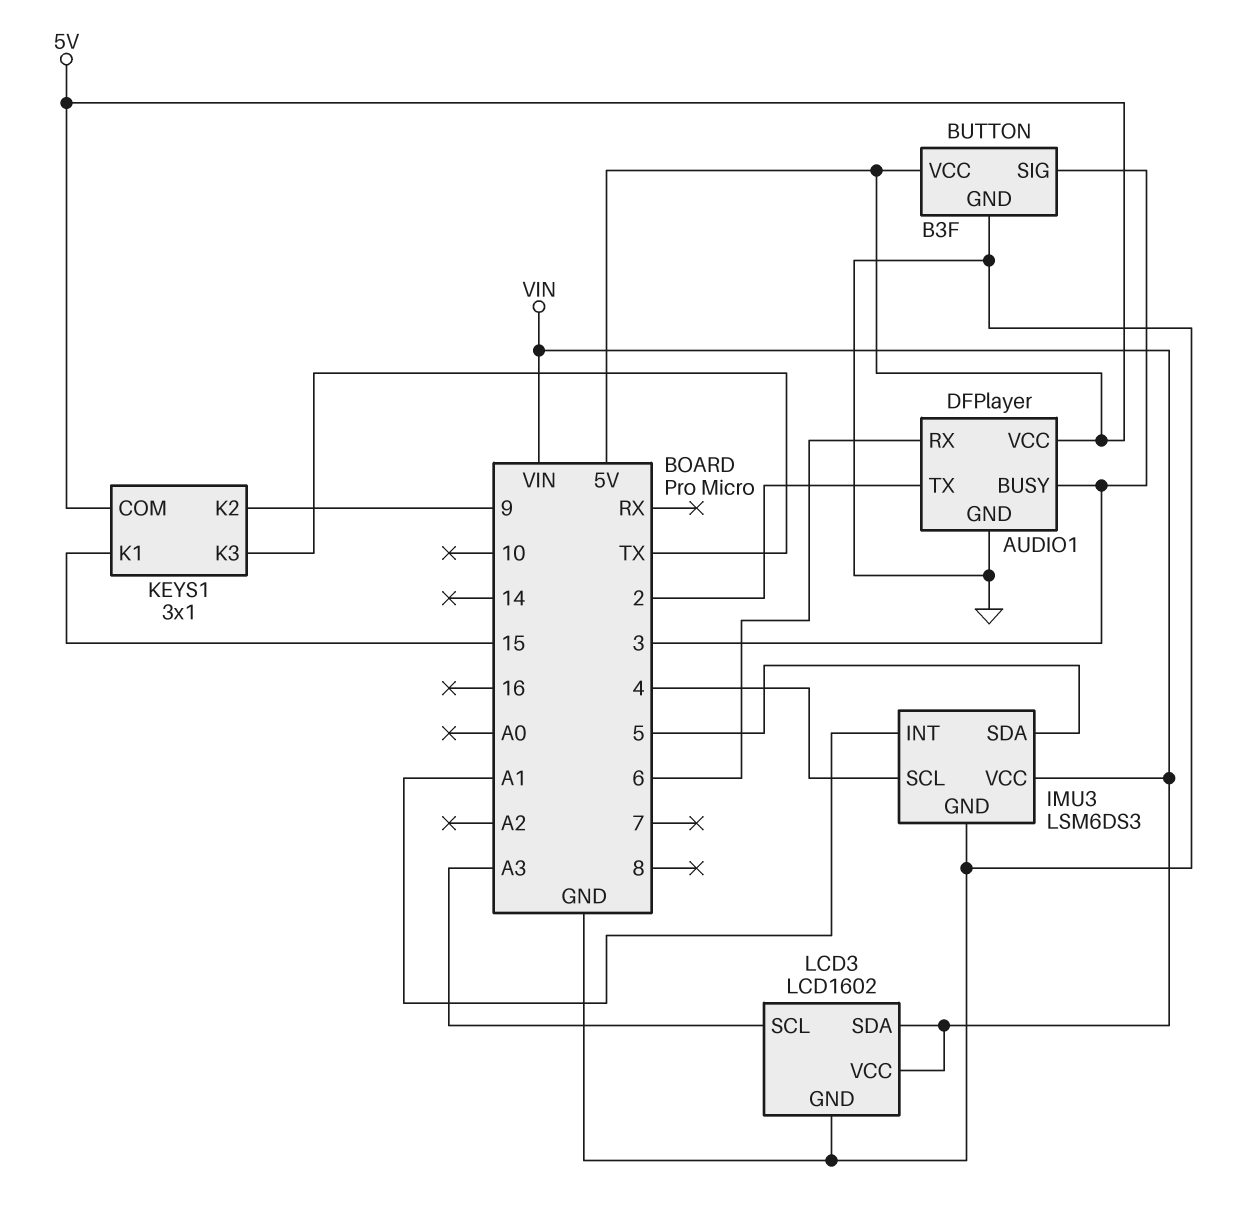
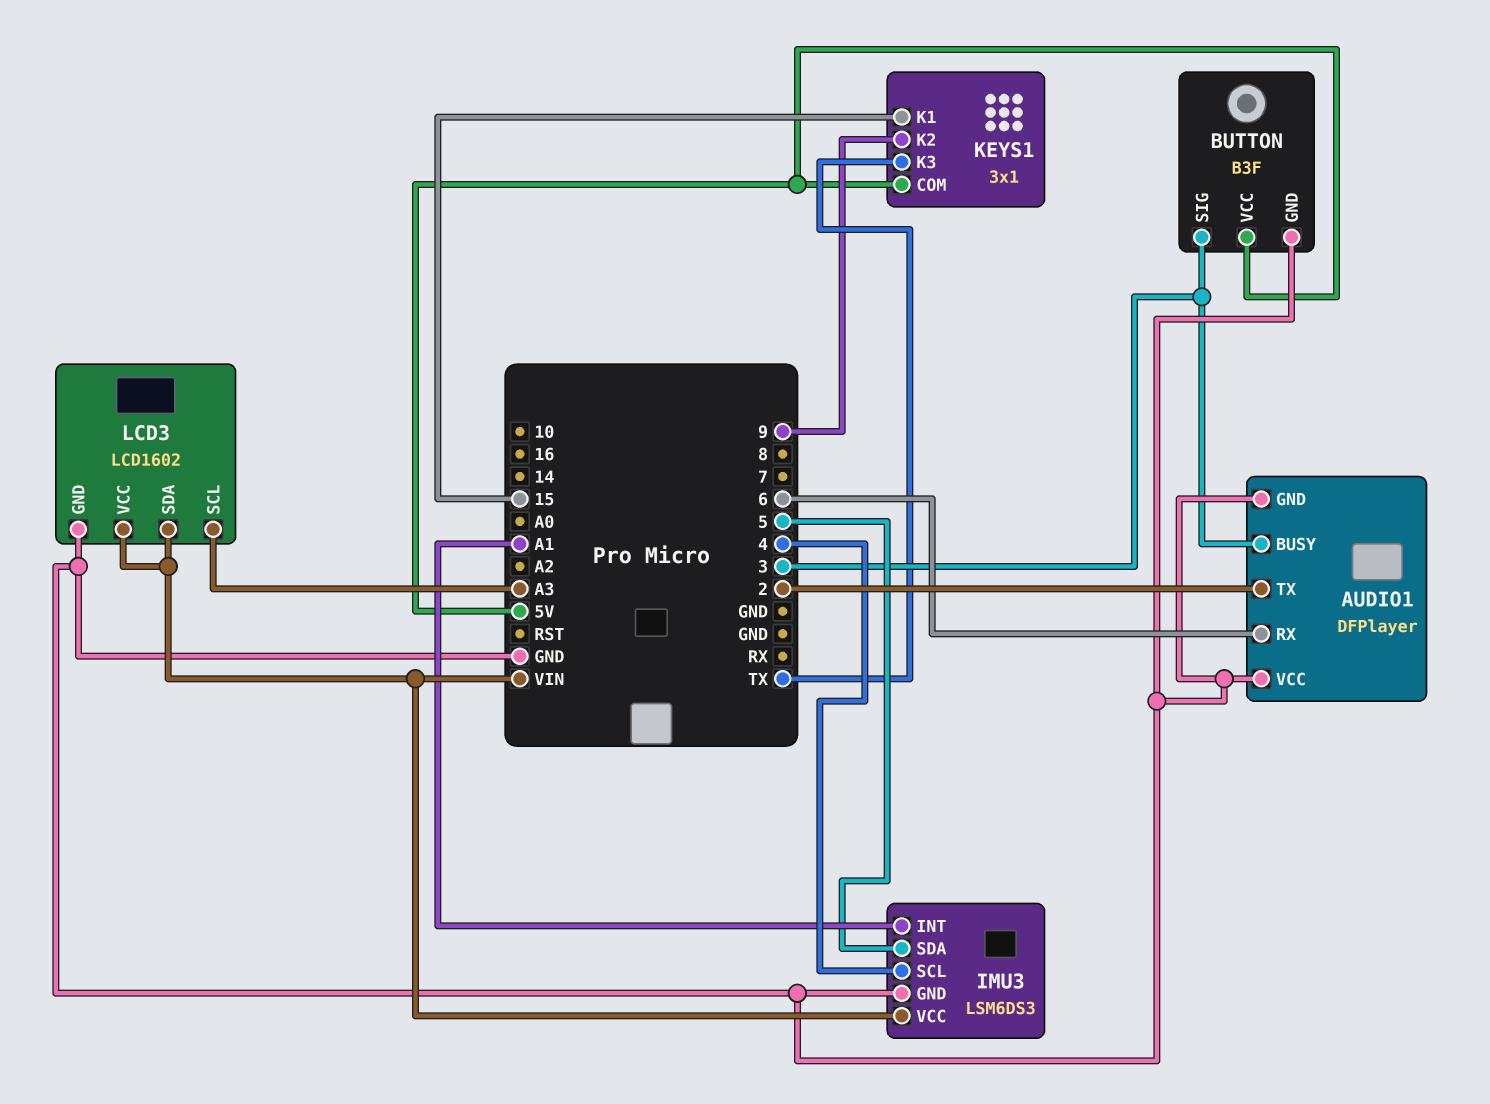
AUDIO1 pin VCC: 5V -> GND

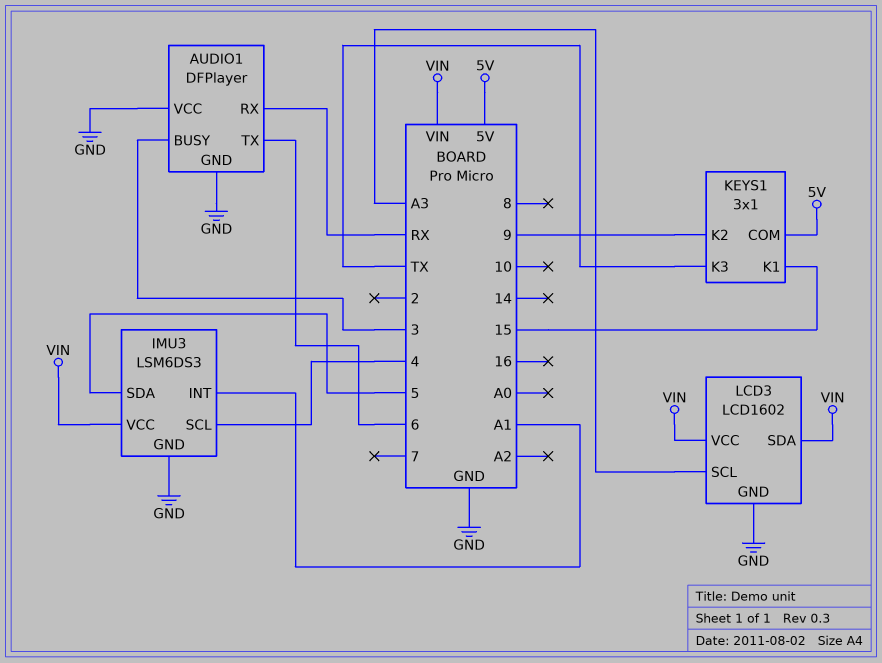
AUDIO1 pin RX: 6 -> RX
AUDIO1 pin TX: 2 -> 6
BUTTON: B3F -> none
BUTTON pin GND: GND -> none
BUTTON pin SIG: 3 -> none
BUTTON pin VCC: 5V -> none

